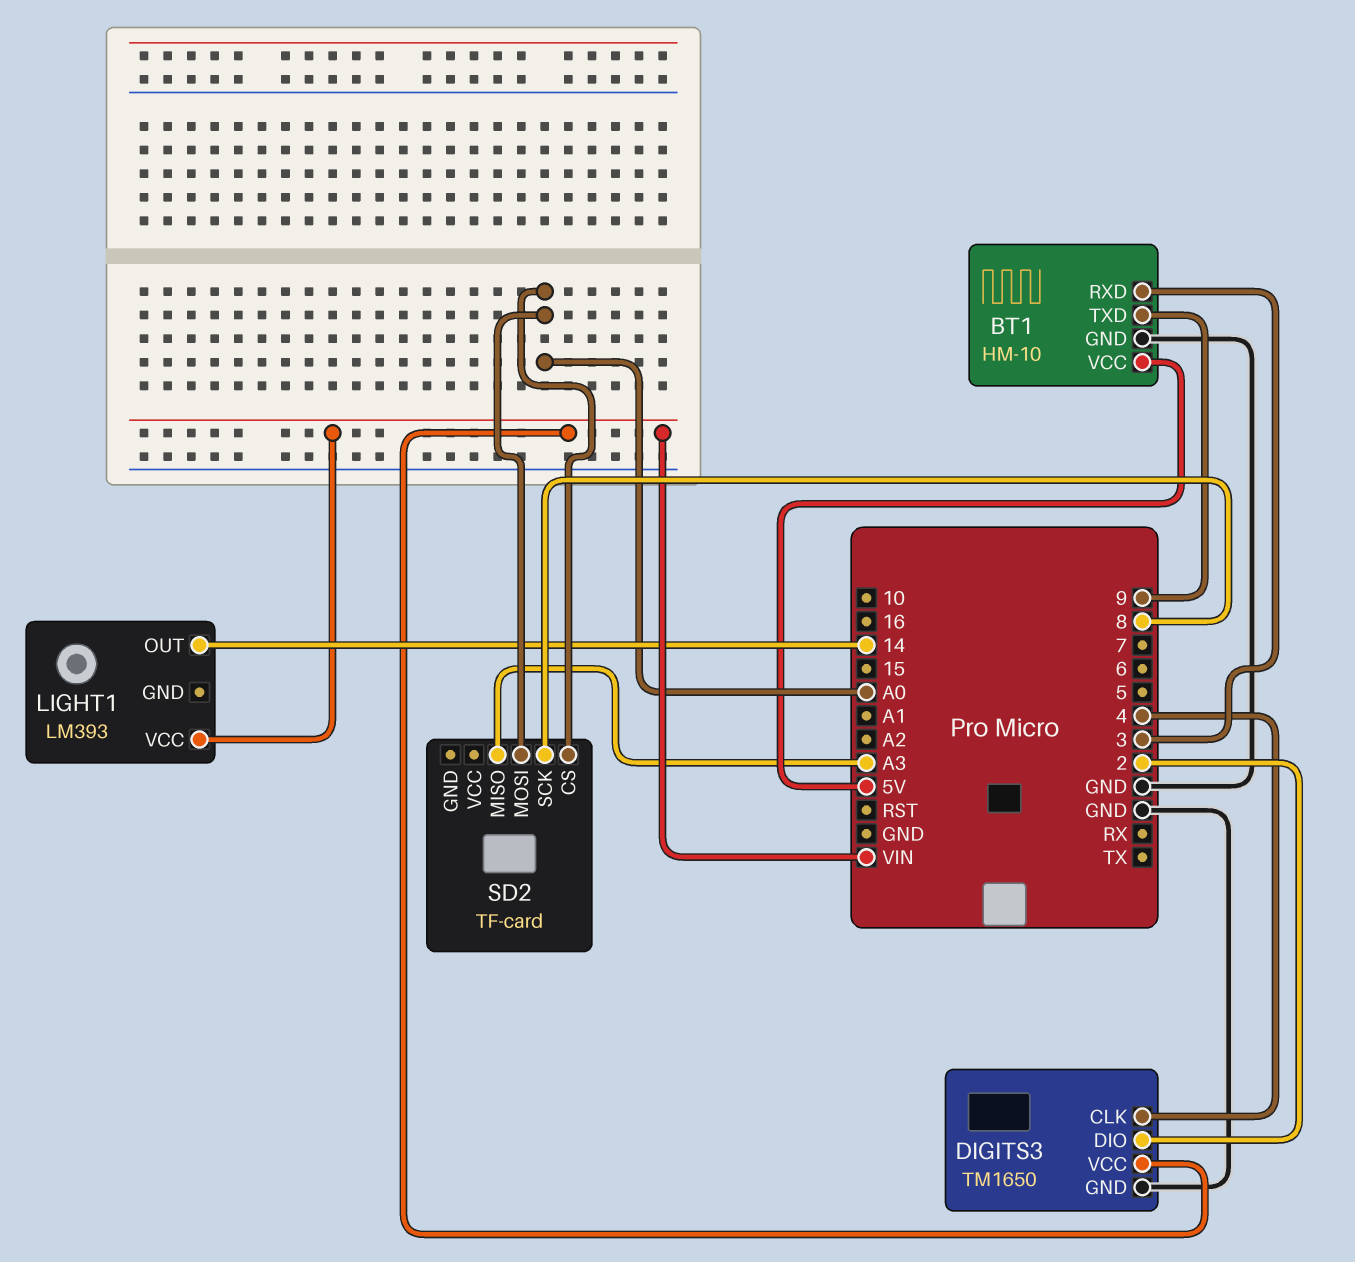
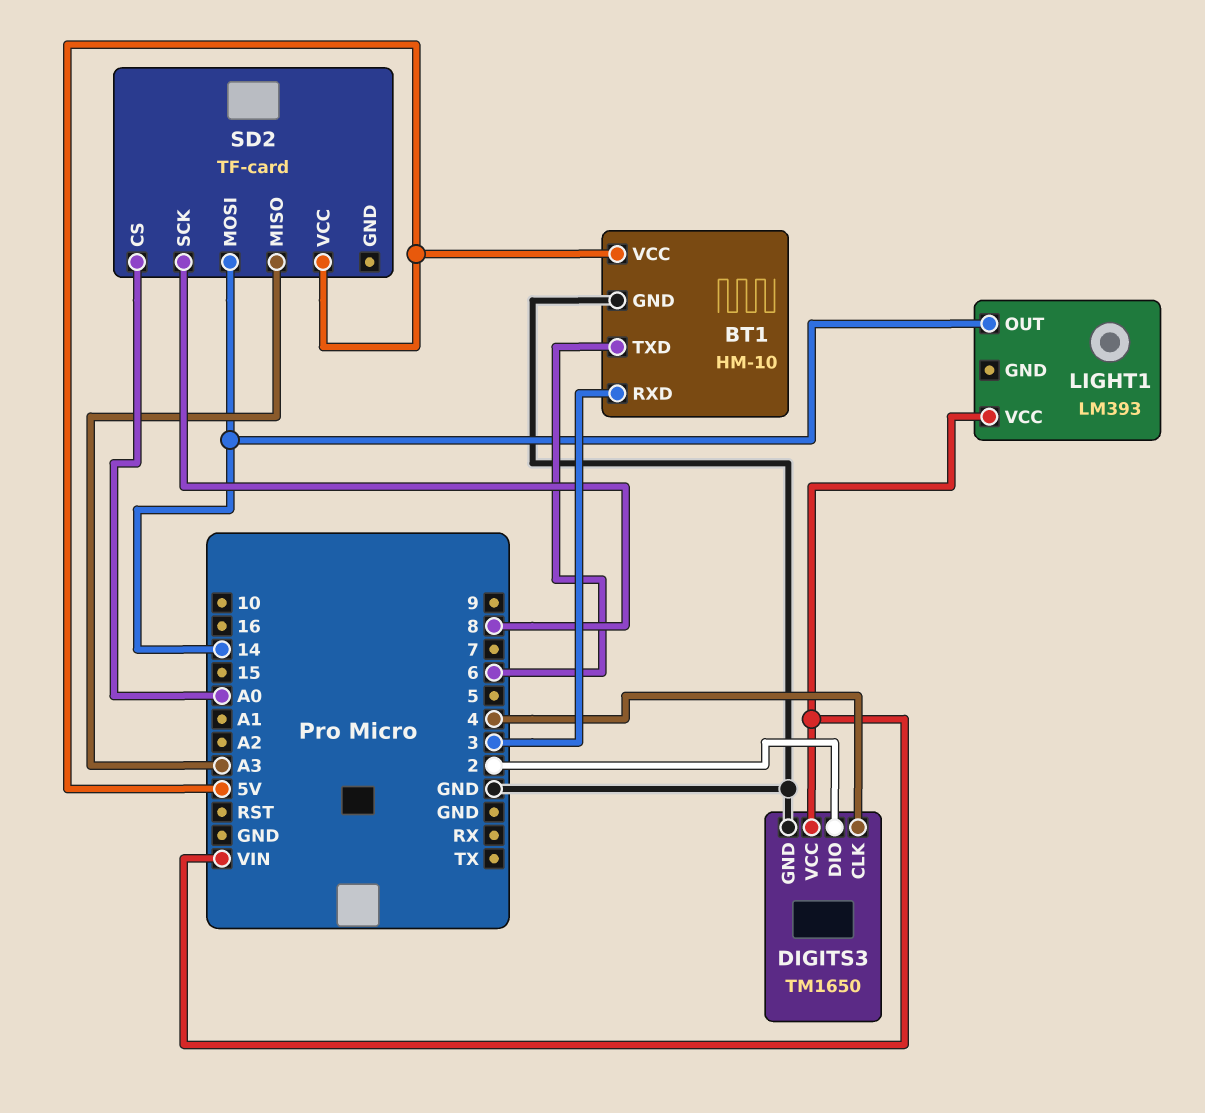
BT1 pin TXD: 9 -> 6
SD2 pin MOSI: A0 -> 14
SD2 pin VCC: none -> 5V

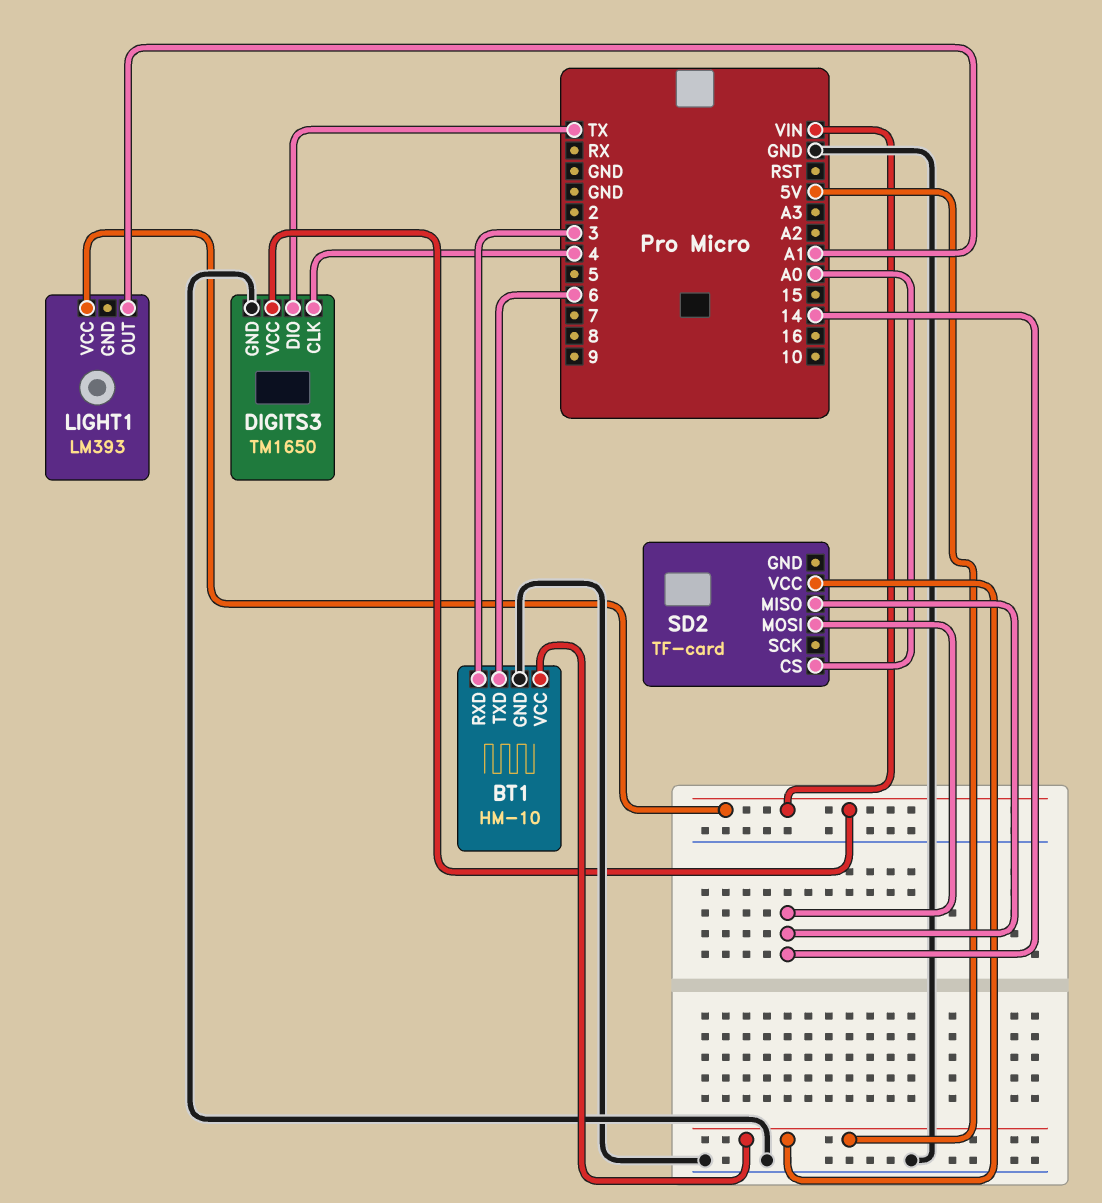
DIGITS3 pin DIO: 2 -> TX
LIGHT1 pin OUT: 14 -> A1
SD2 pin MISO: A3 -> 14
SD2 pin SCK: 8 -> none

